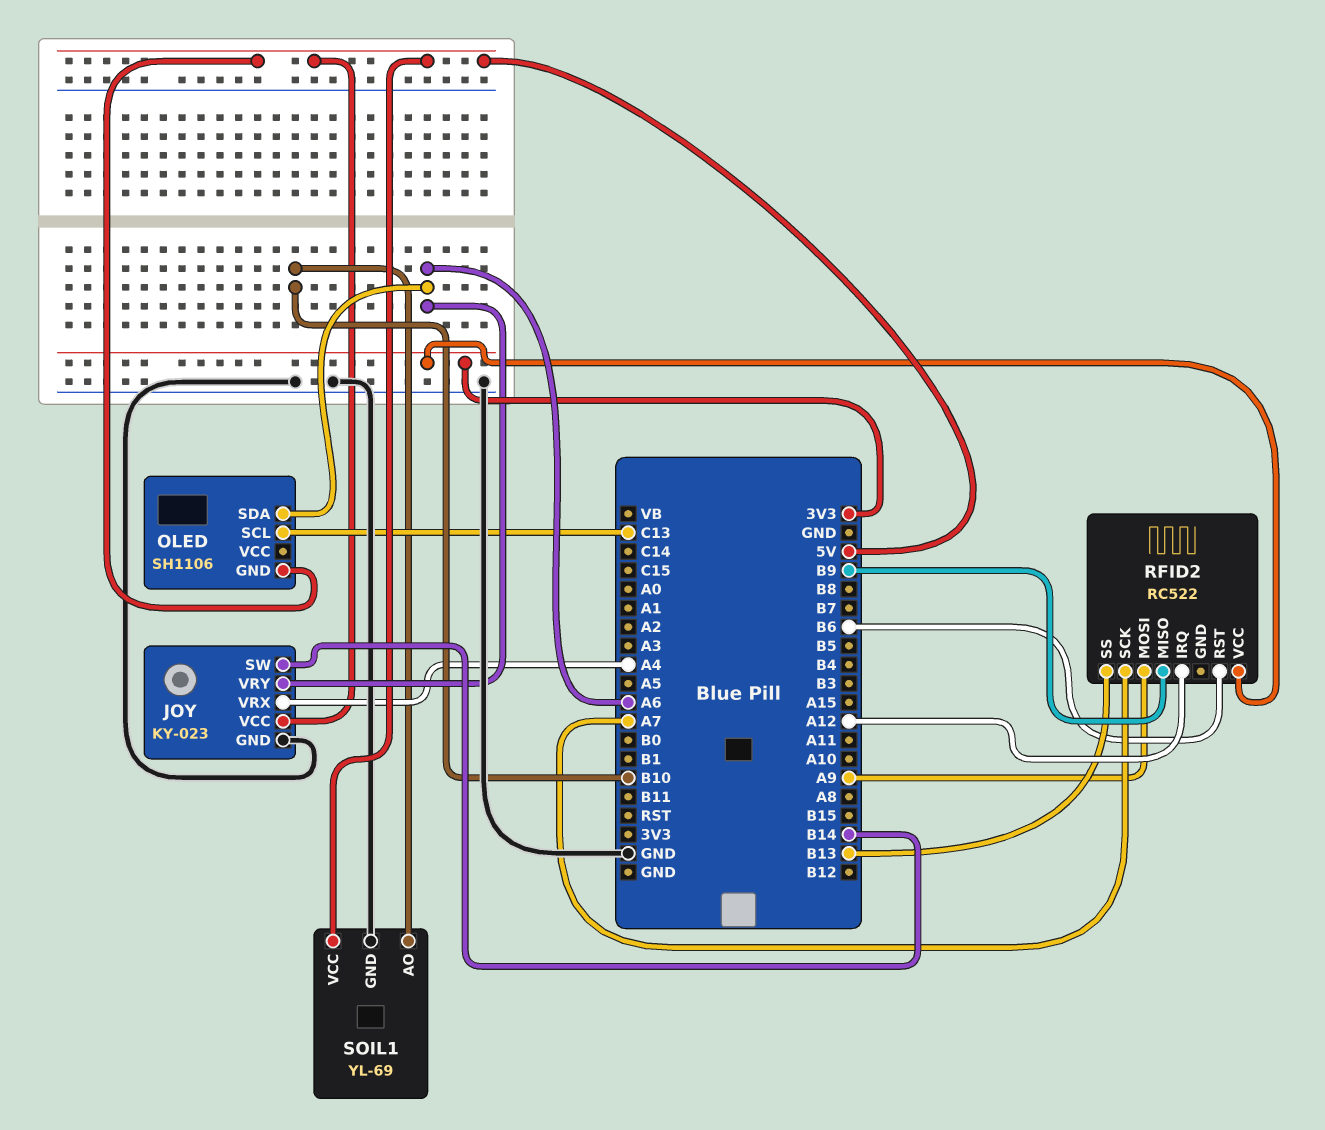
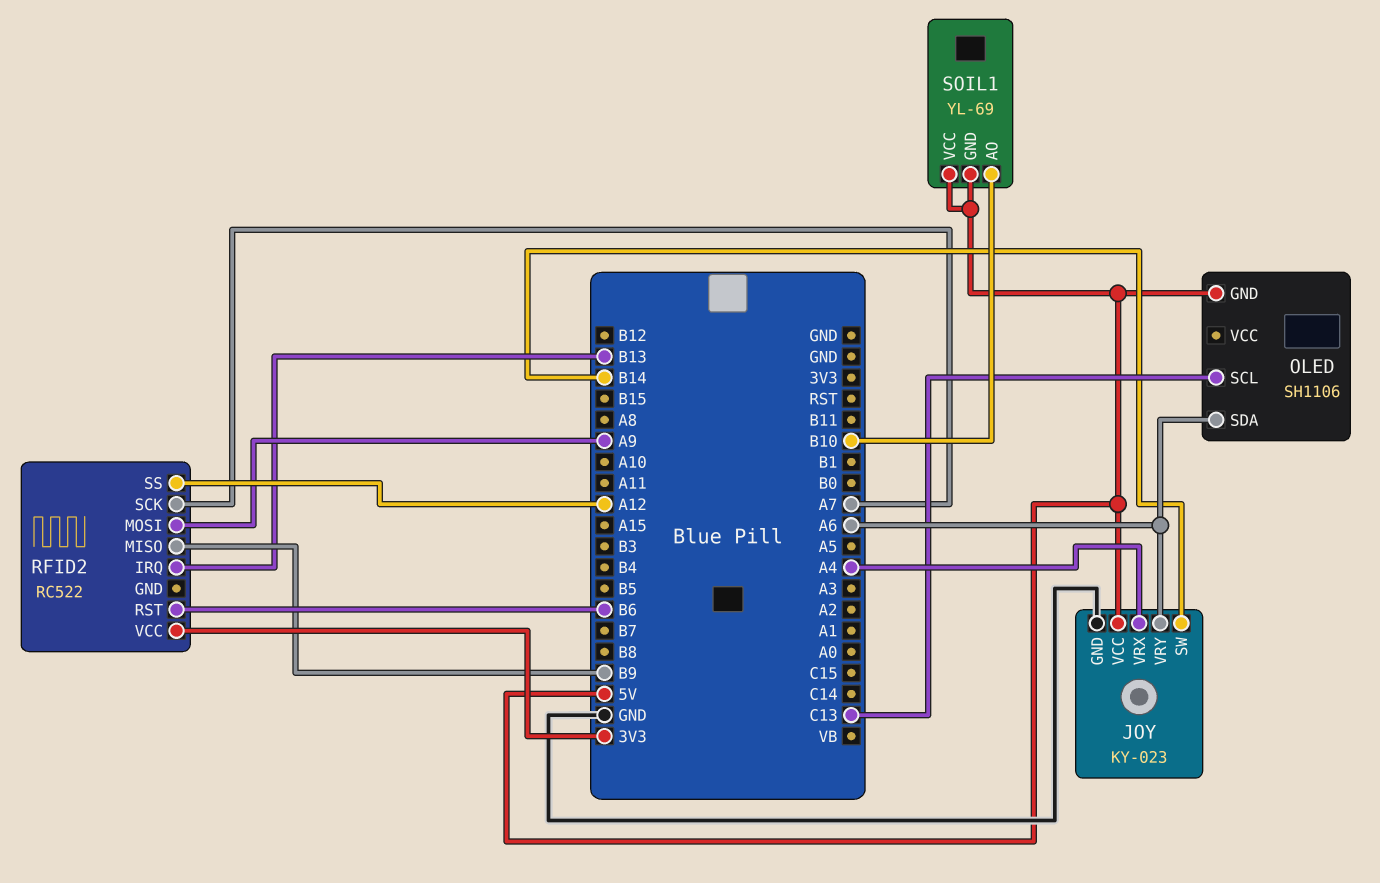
RFID2 pin IRQ: A12 -> B13
RFID2 pin SS: B13 -> A12
SOIL1 pin GND: GND -> 5V

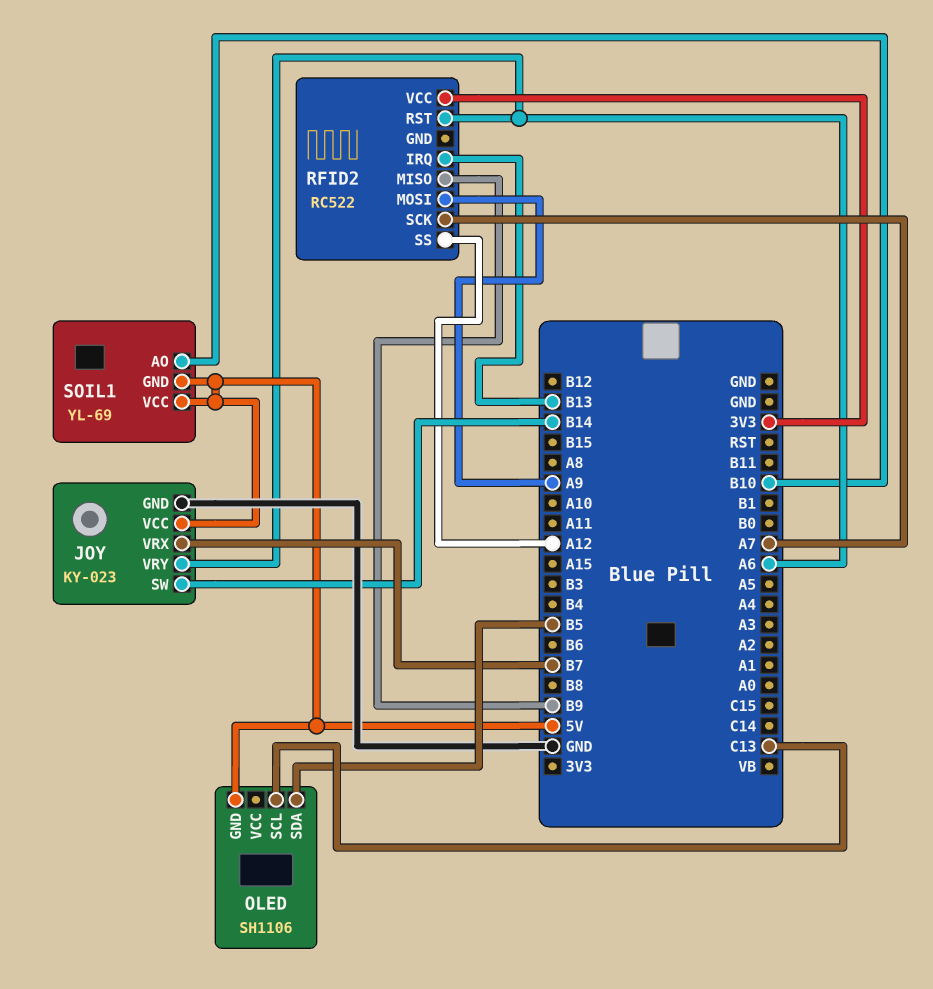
JOY pin VRX: A4 -> B7
OLED pin SDA: A6 -> B5
RFID2 pin RST: B6 -> A6

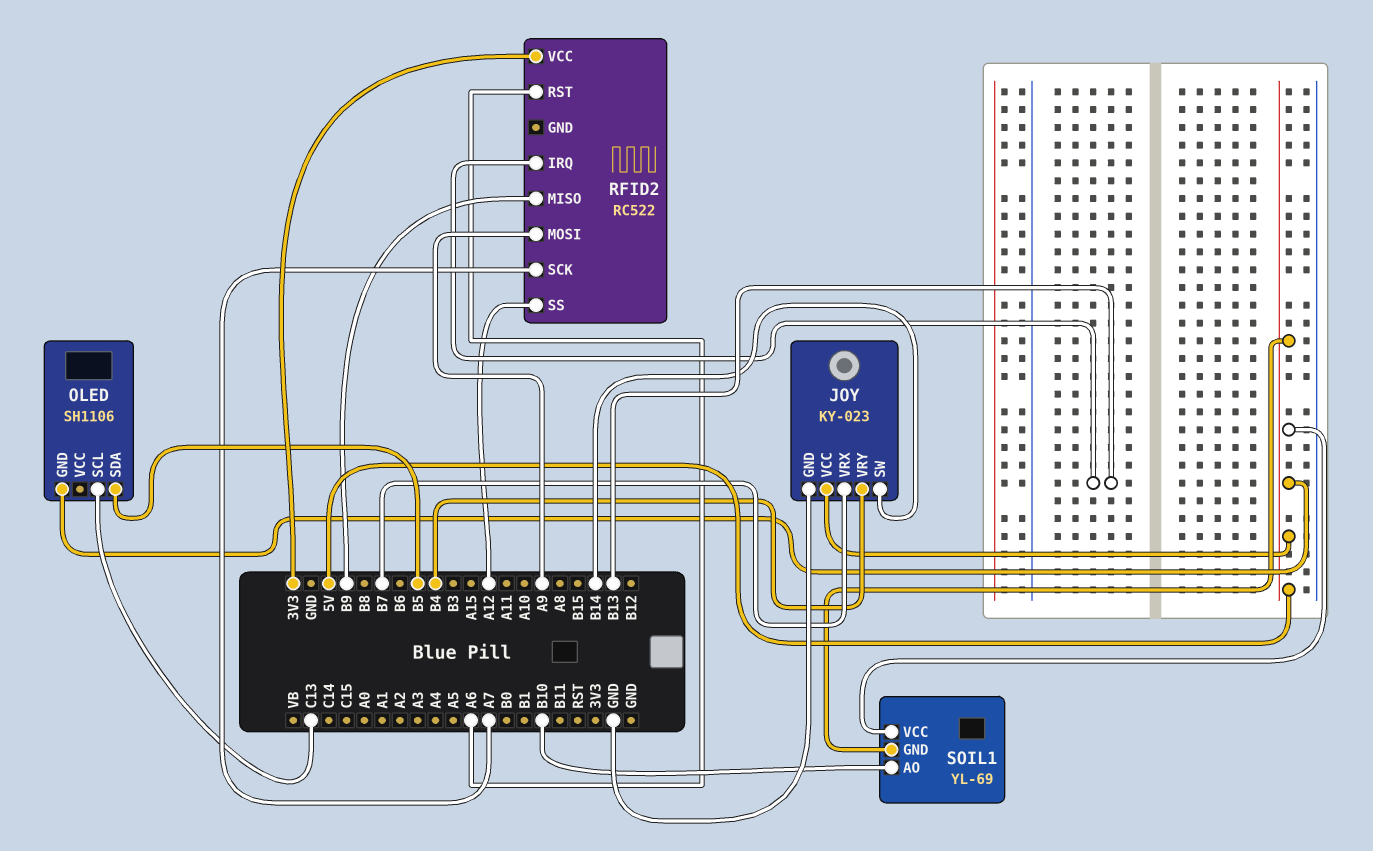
JOY pin VRY: A6 -> B4

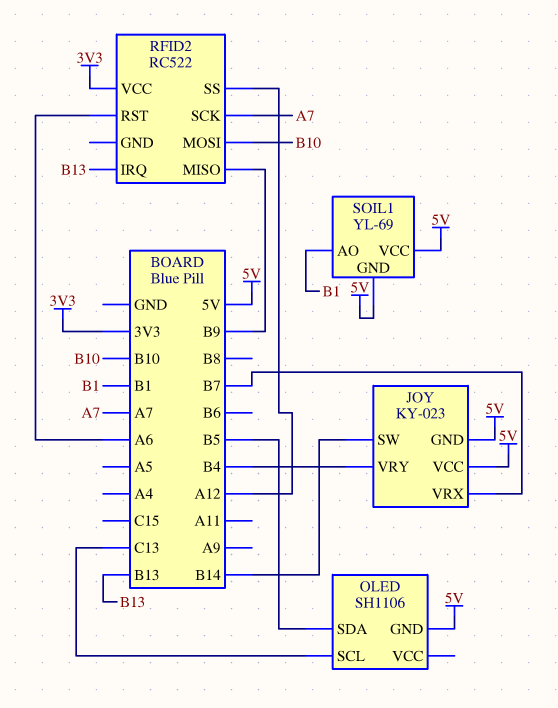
JOY pin GND: GND -> 5V
RFID2 pin MOSI: A9 -> B10
SOIL1 pin AO: B10 -> B1

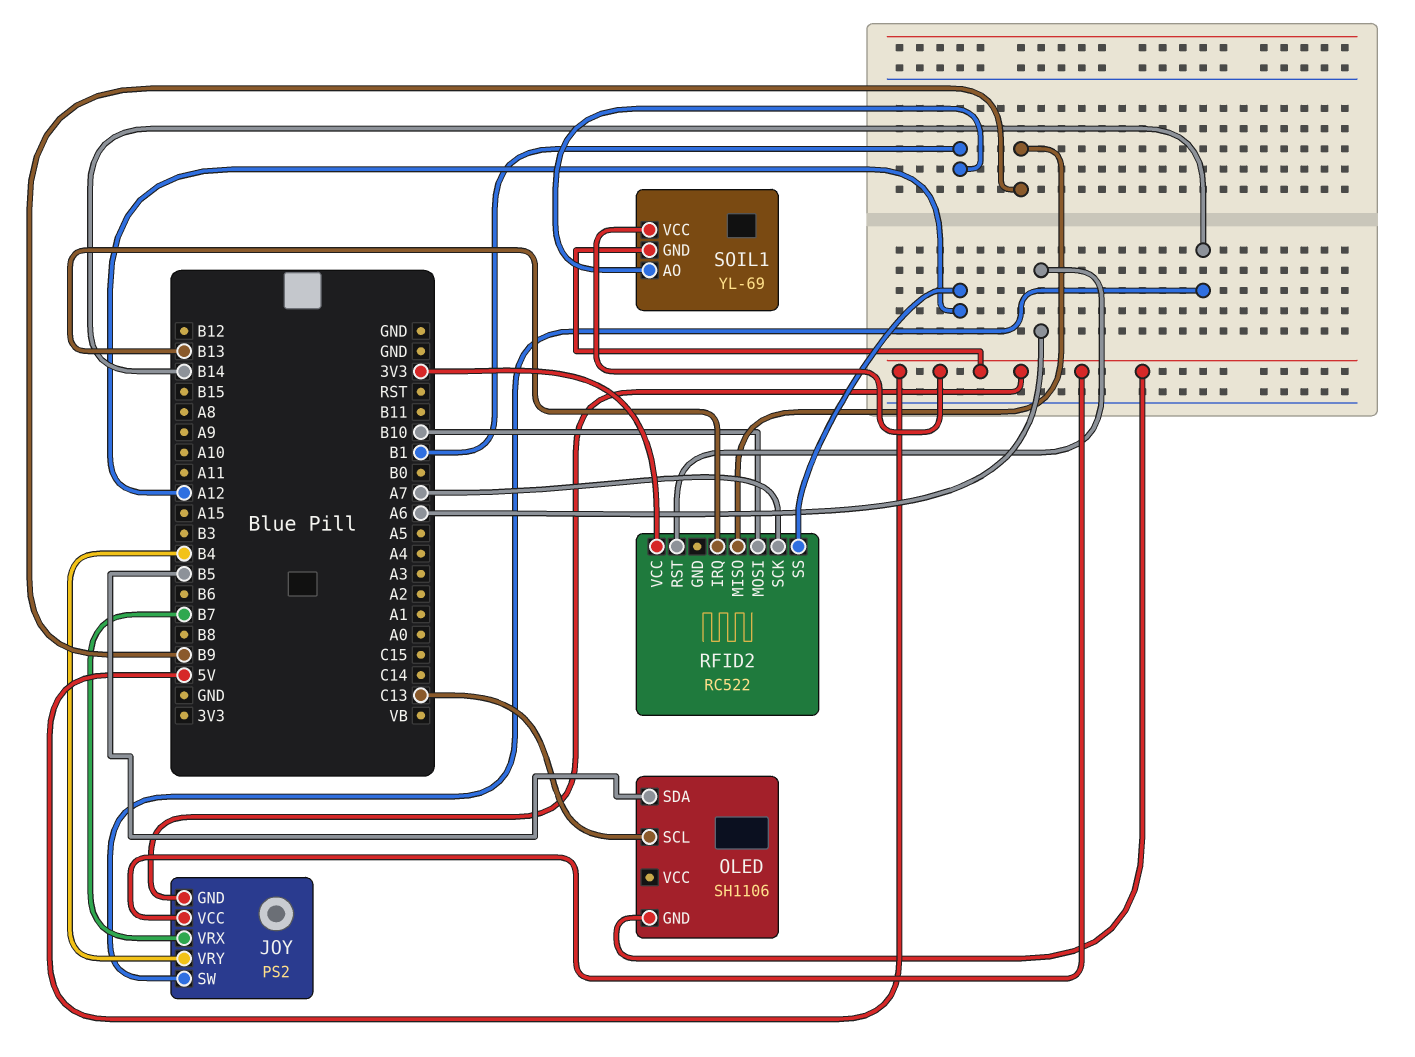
JOY: KY-023 -> PS2

